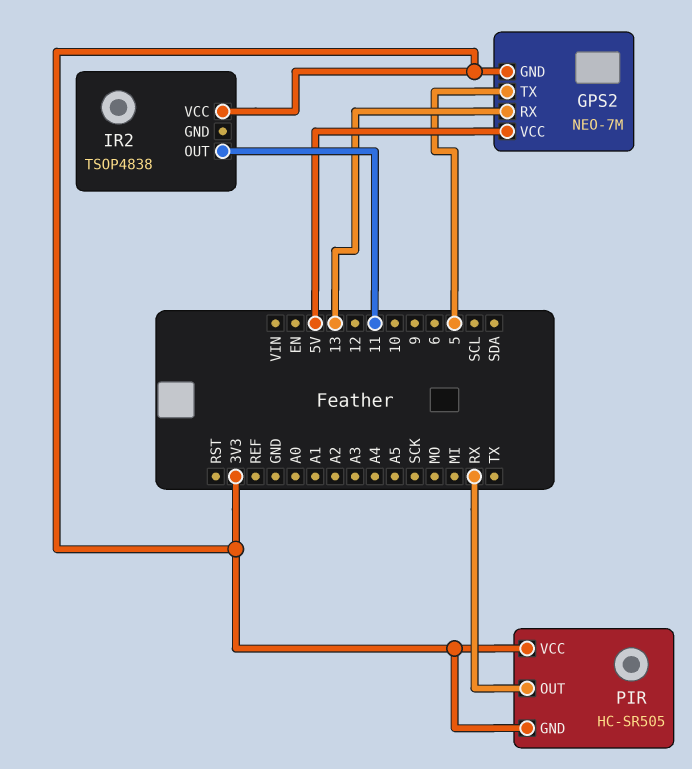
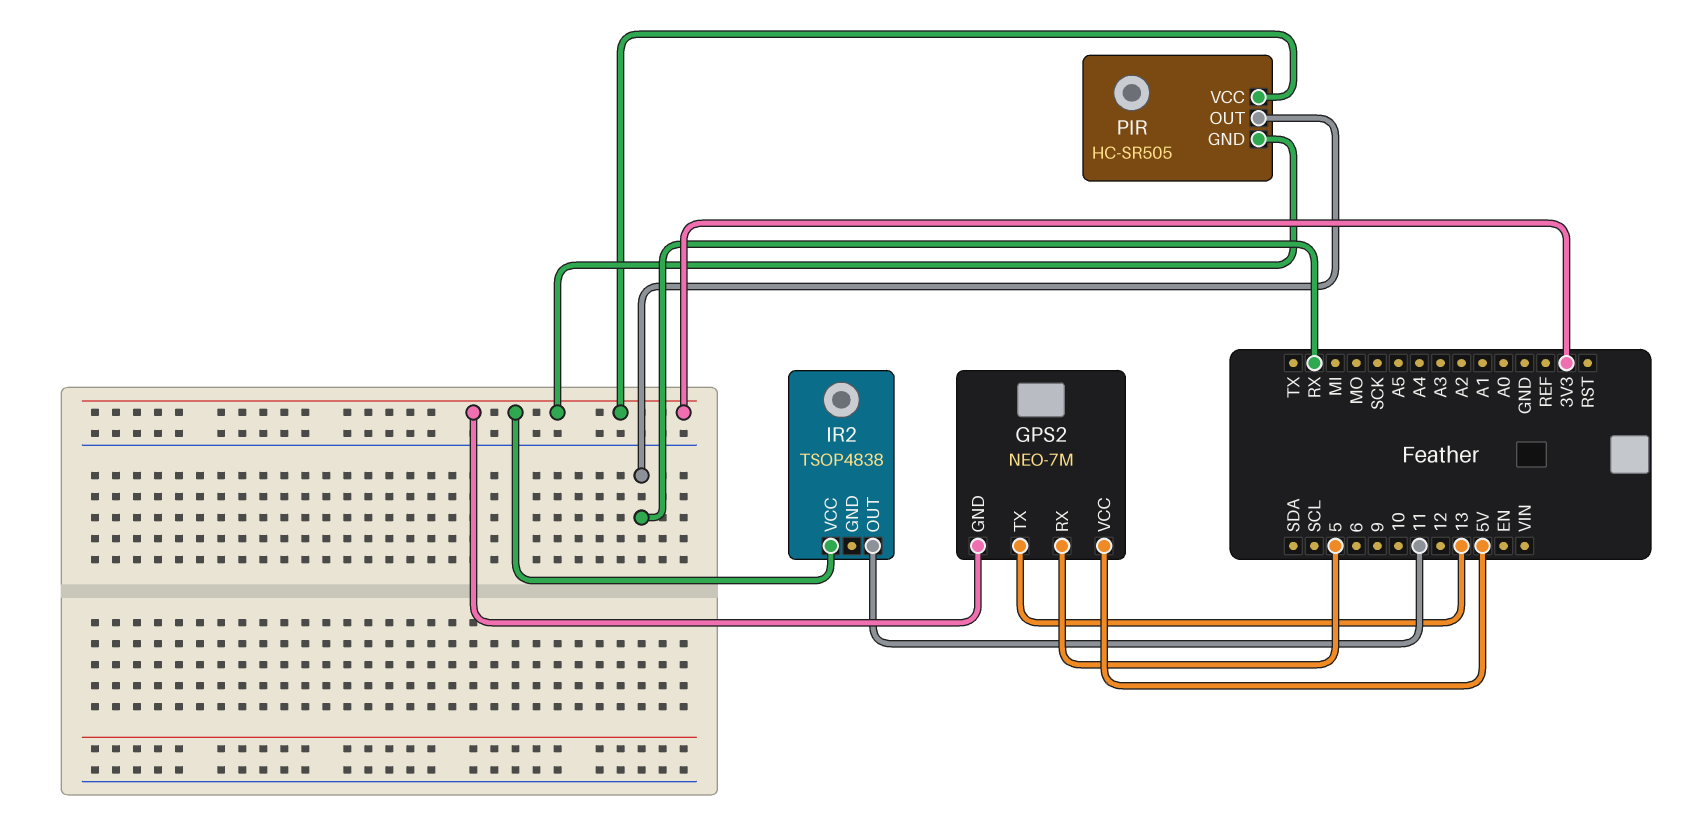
GPS2 pin RX: 13 -> 5
GPS2 pin TX: 5 -> 13

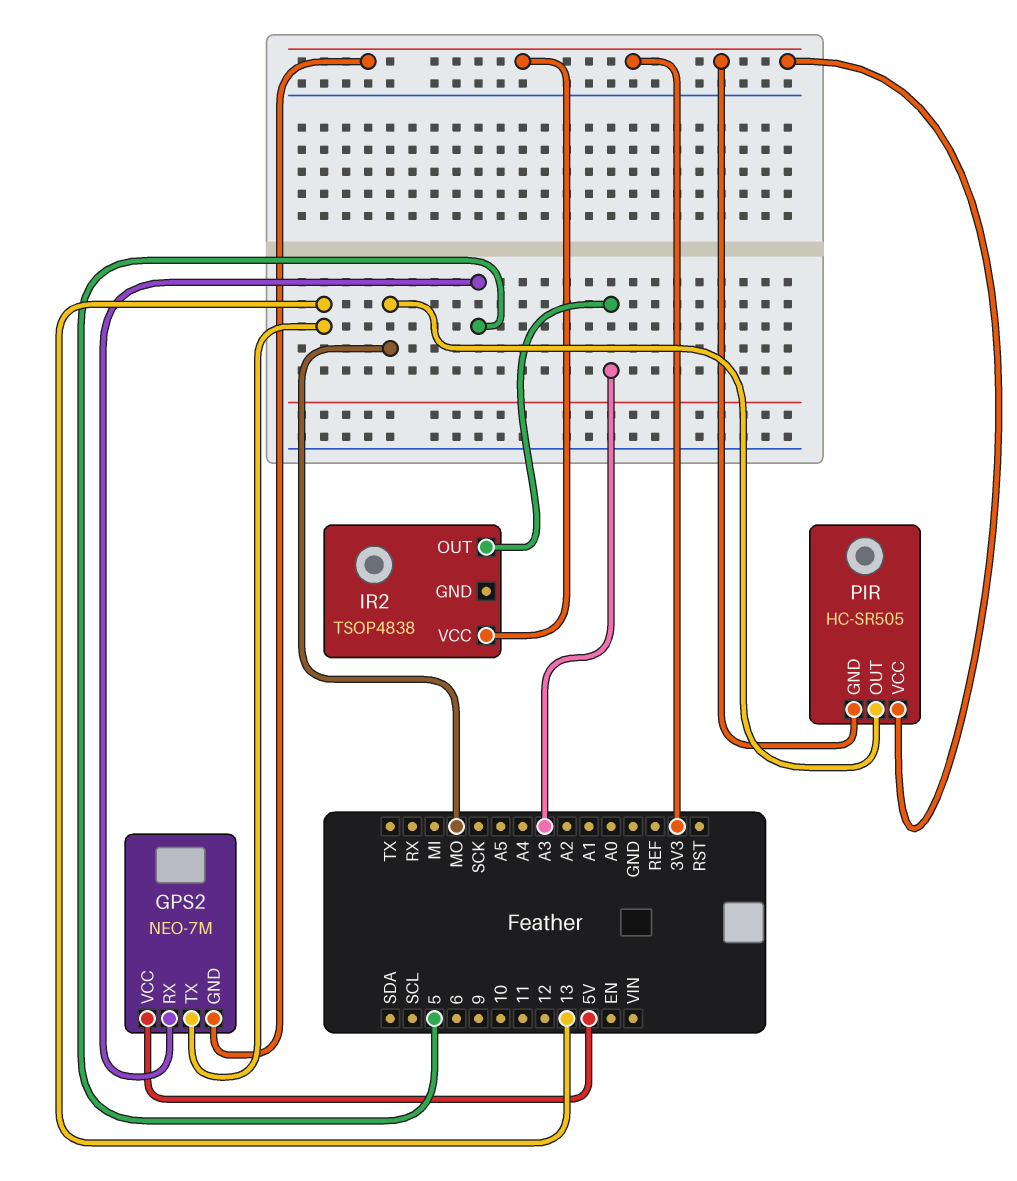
IR2 pin OUT: 11 -> A3
PIR pin OUT: RX -> MO

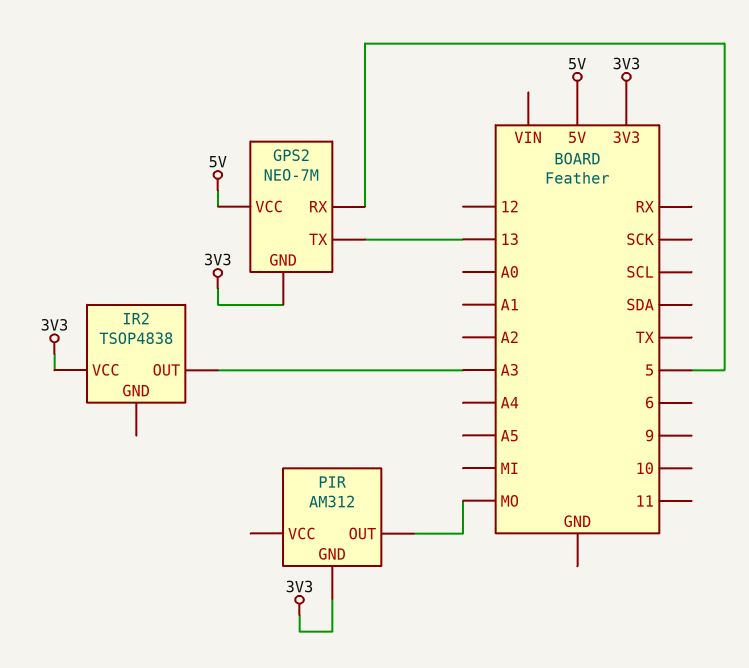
PIR: HC-SR505 -> AM312
PIR pin VCC: 3V3 -> none

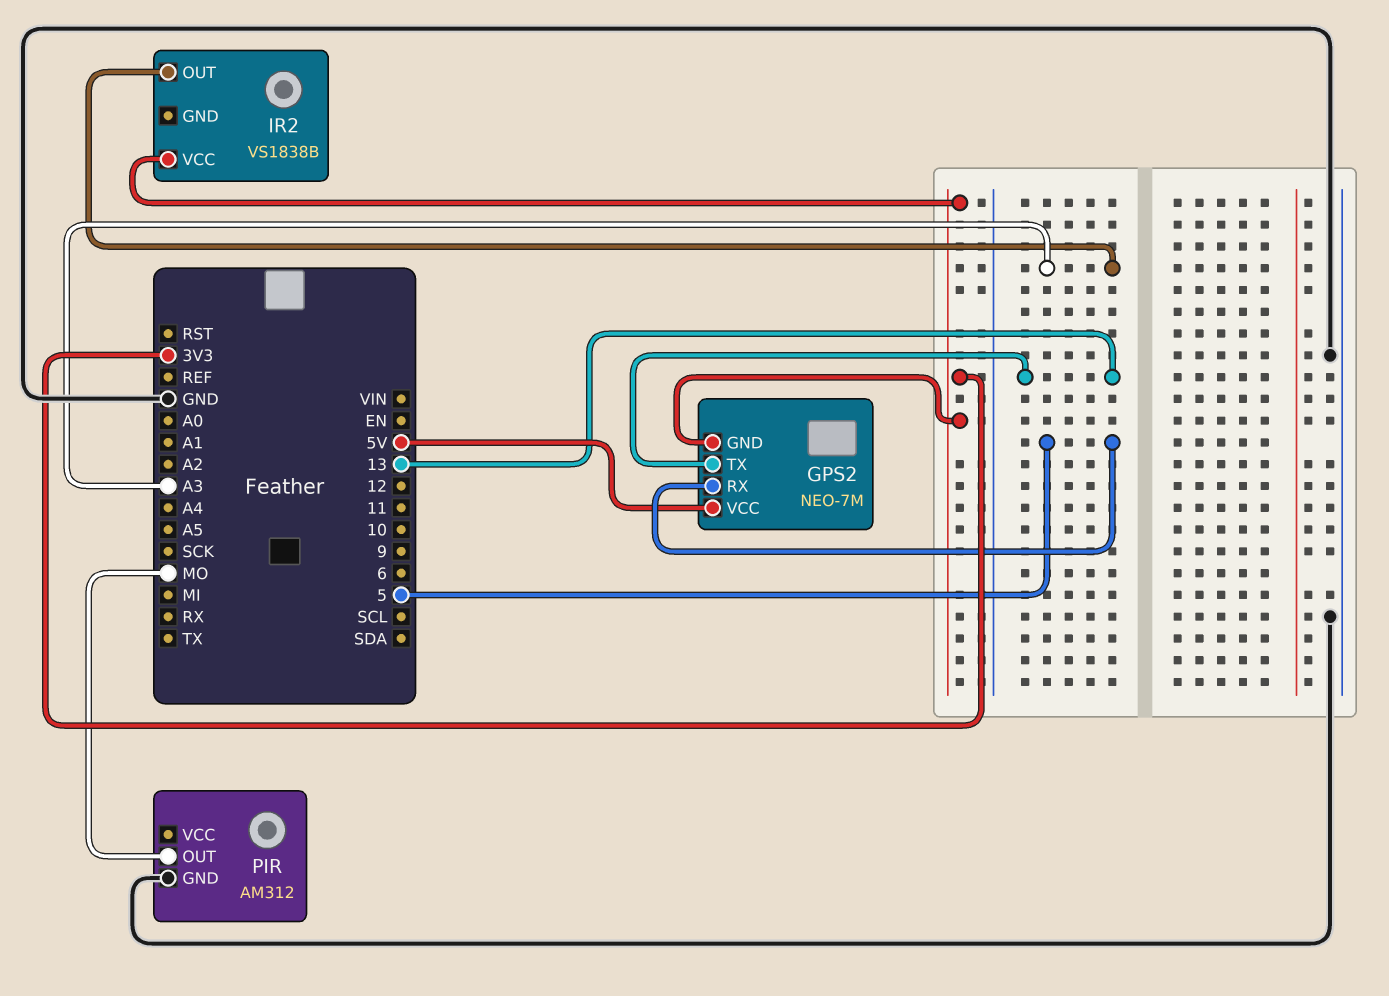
IR2: TSOP4838 -> VS1838B
PIR pin GND: 3V3 -> GND

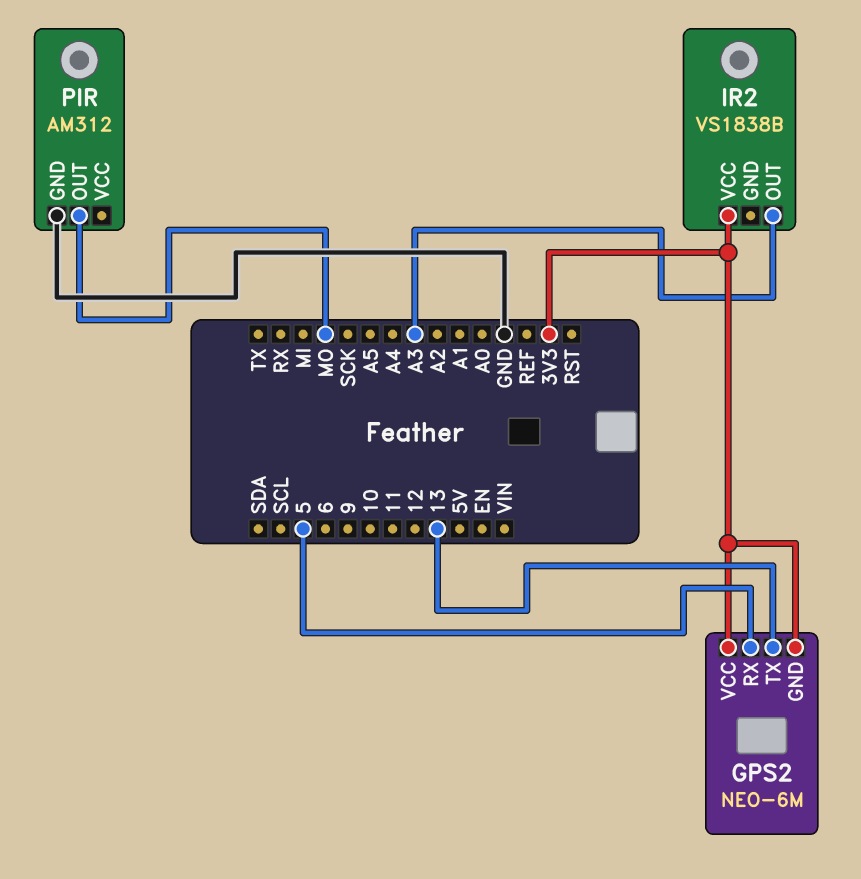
GPS2: NEO-7M -> NEO-6M
GPS2 pin VCC: 5V -> 3V3

